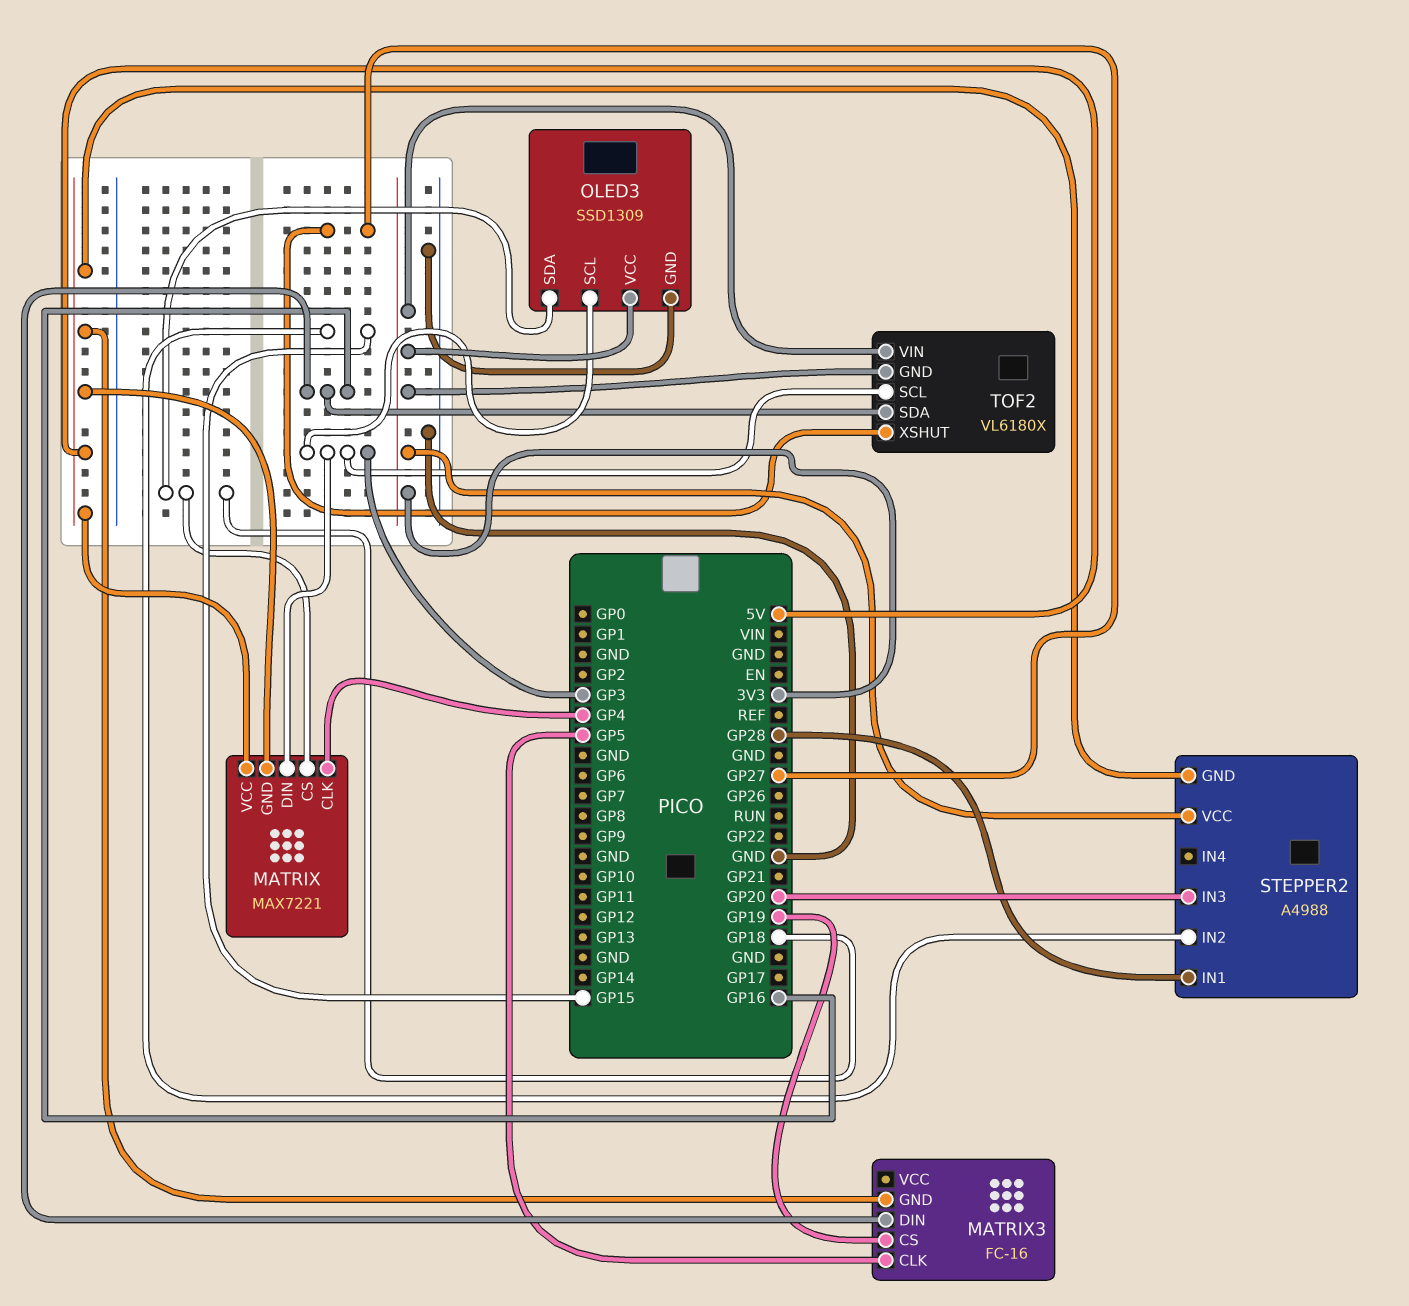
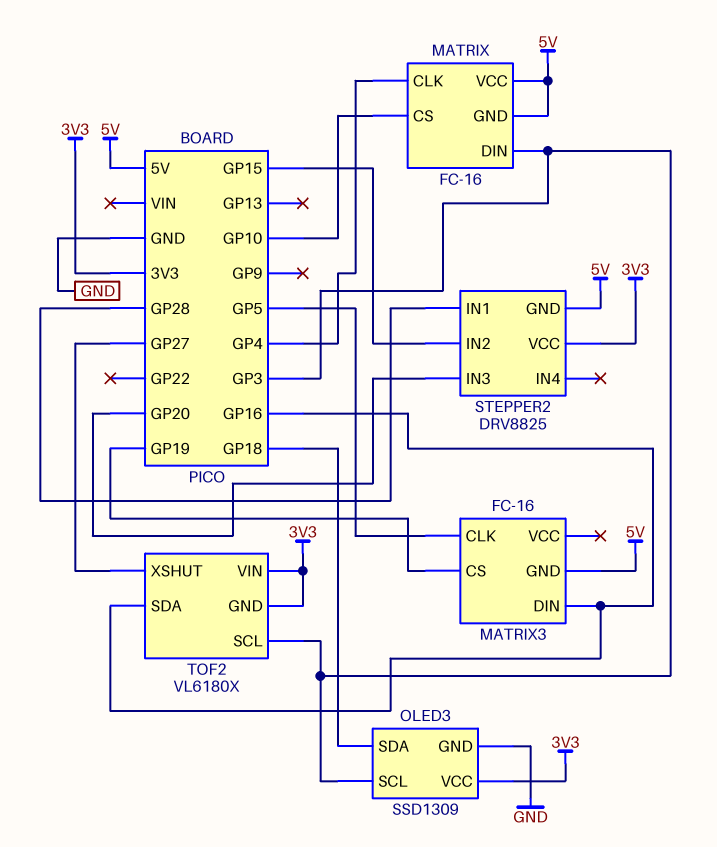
MATRIX: MAX7221 -> FC-16
MATRIX pin CS: GP18 -> GP10
STEPPER2: A4988 -> DRV8825

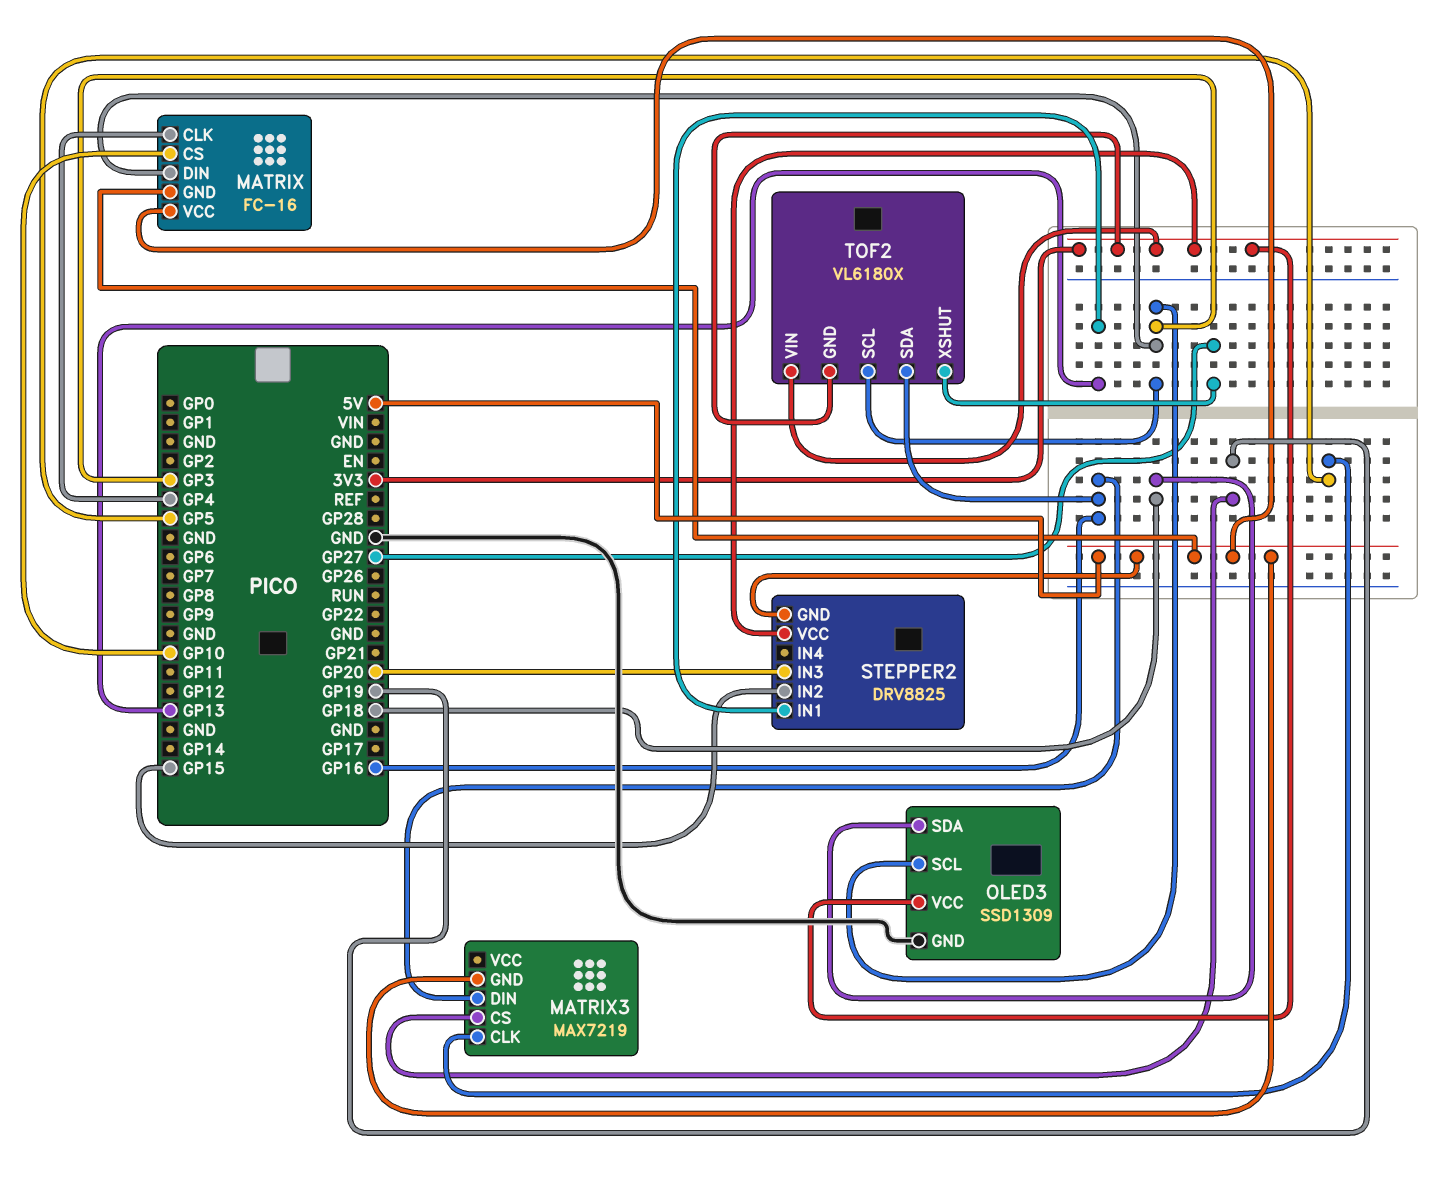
MATRIX3: FC-16 -> MAX7219
STEPPER2 pin IN1: GP28 -> GP13

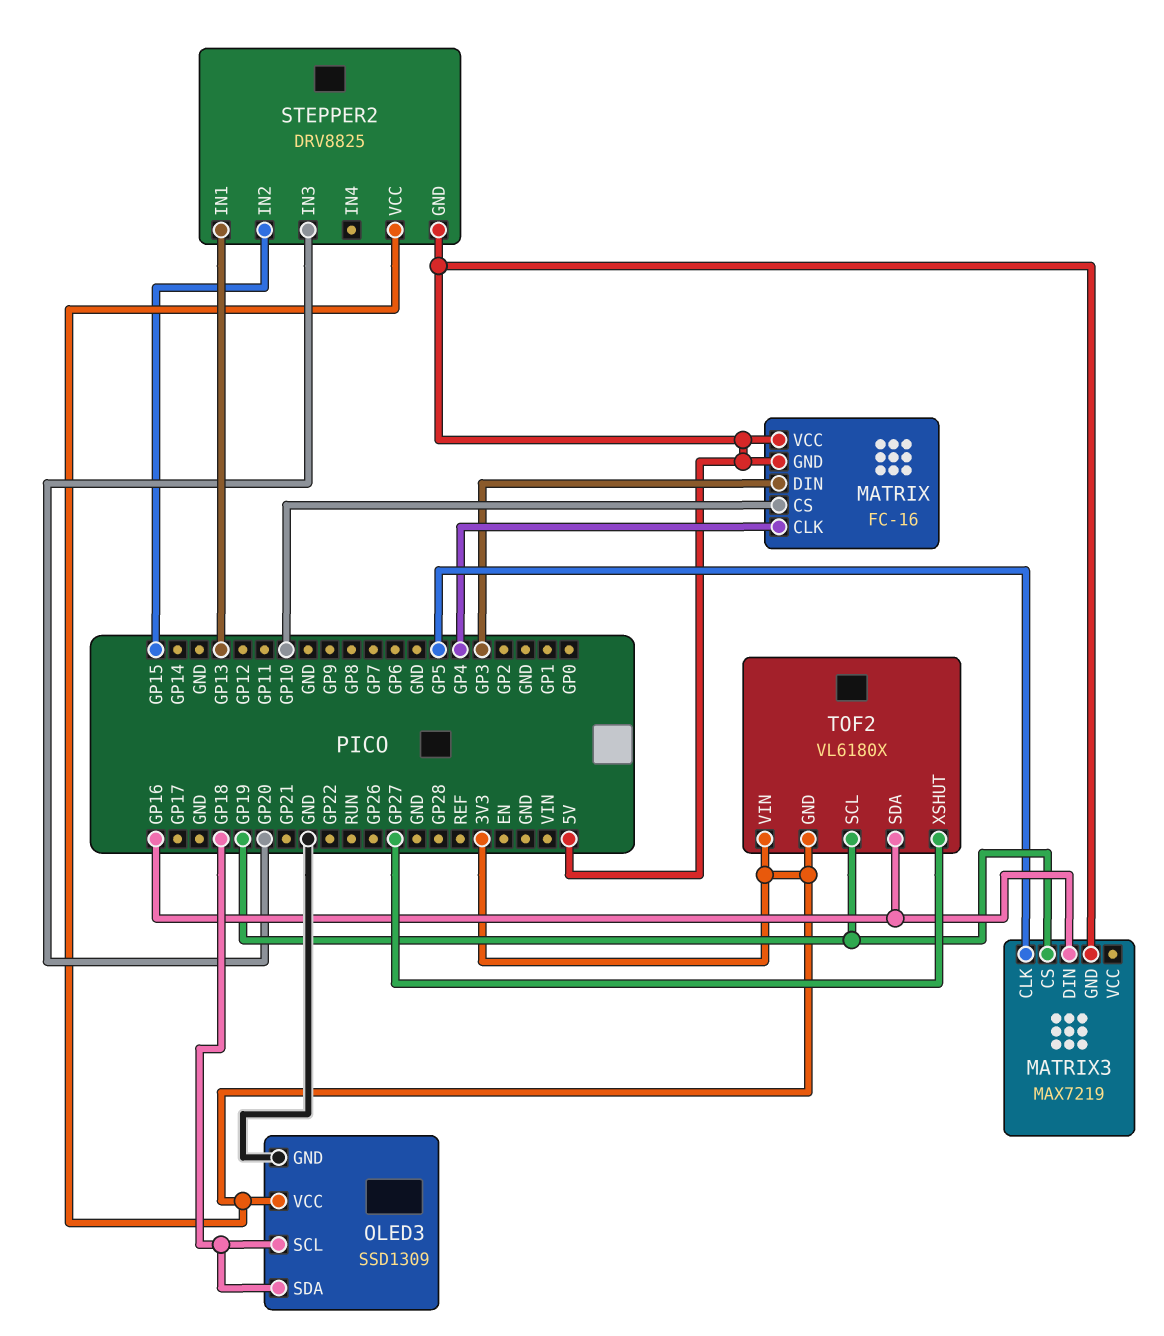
OLED3 pin SCL: GP3 -> GP18
TOF2 pin SCL: GP3 -> GP19

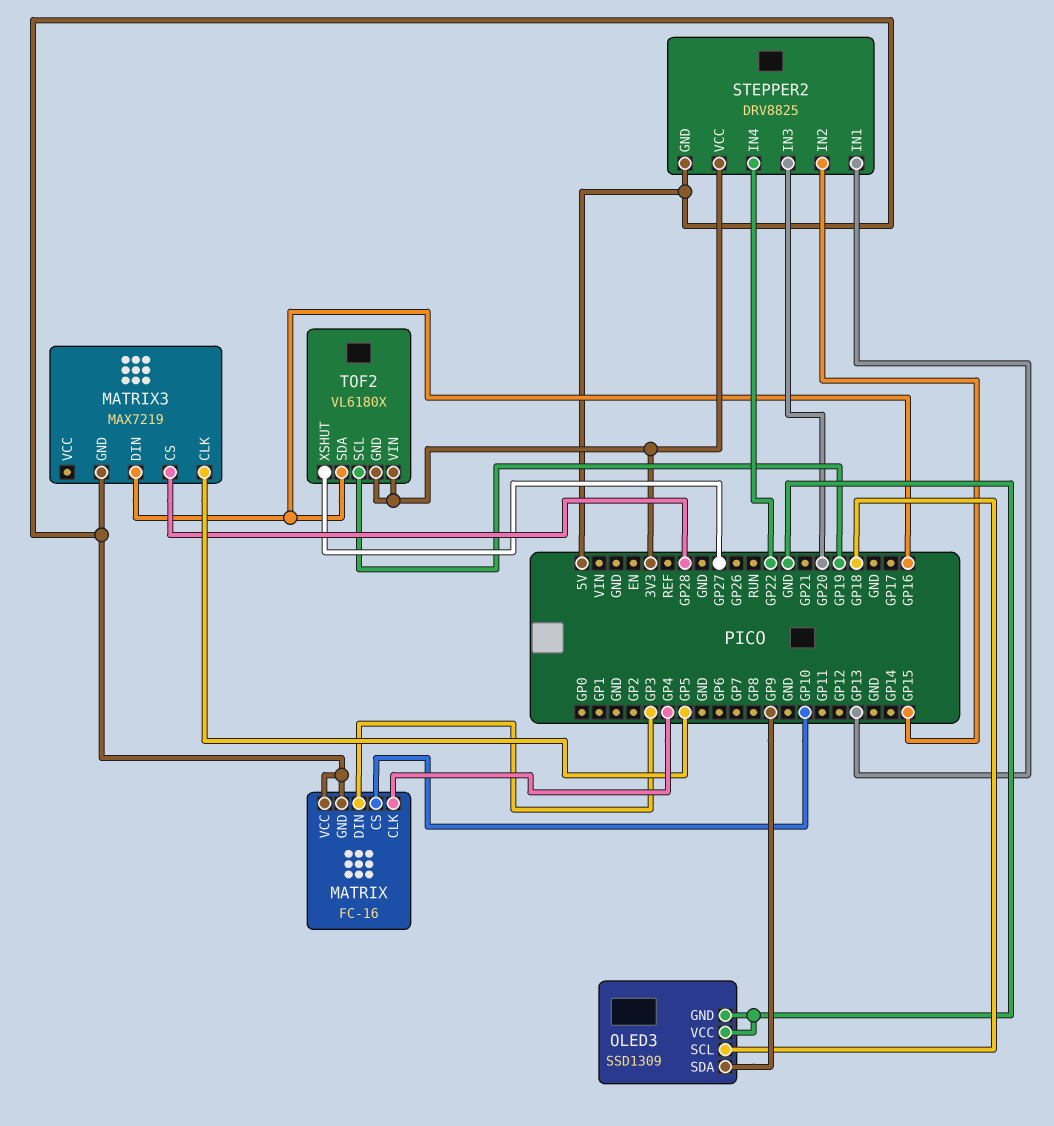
MATRIX3 pin CS: GP19 -> GP28
OLED3 pin SDA: GP18 -> GP9
OLED3 pin VCC: 3V3 -> GND
STEPPER2 pin IN4: none -> GP22

